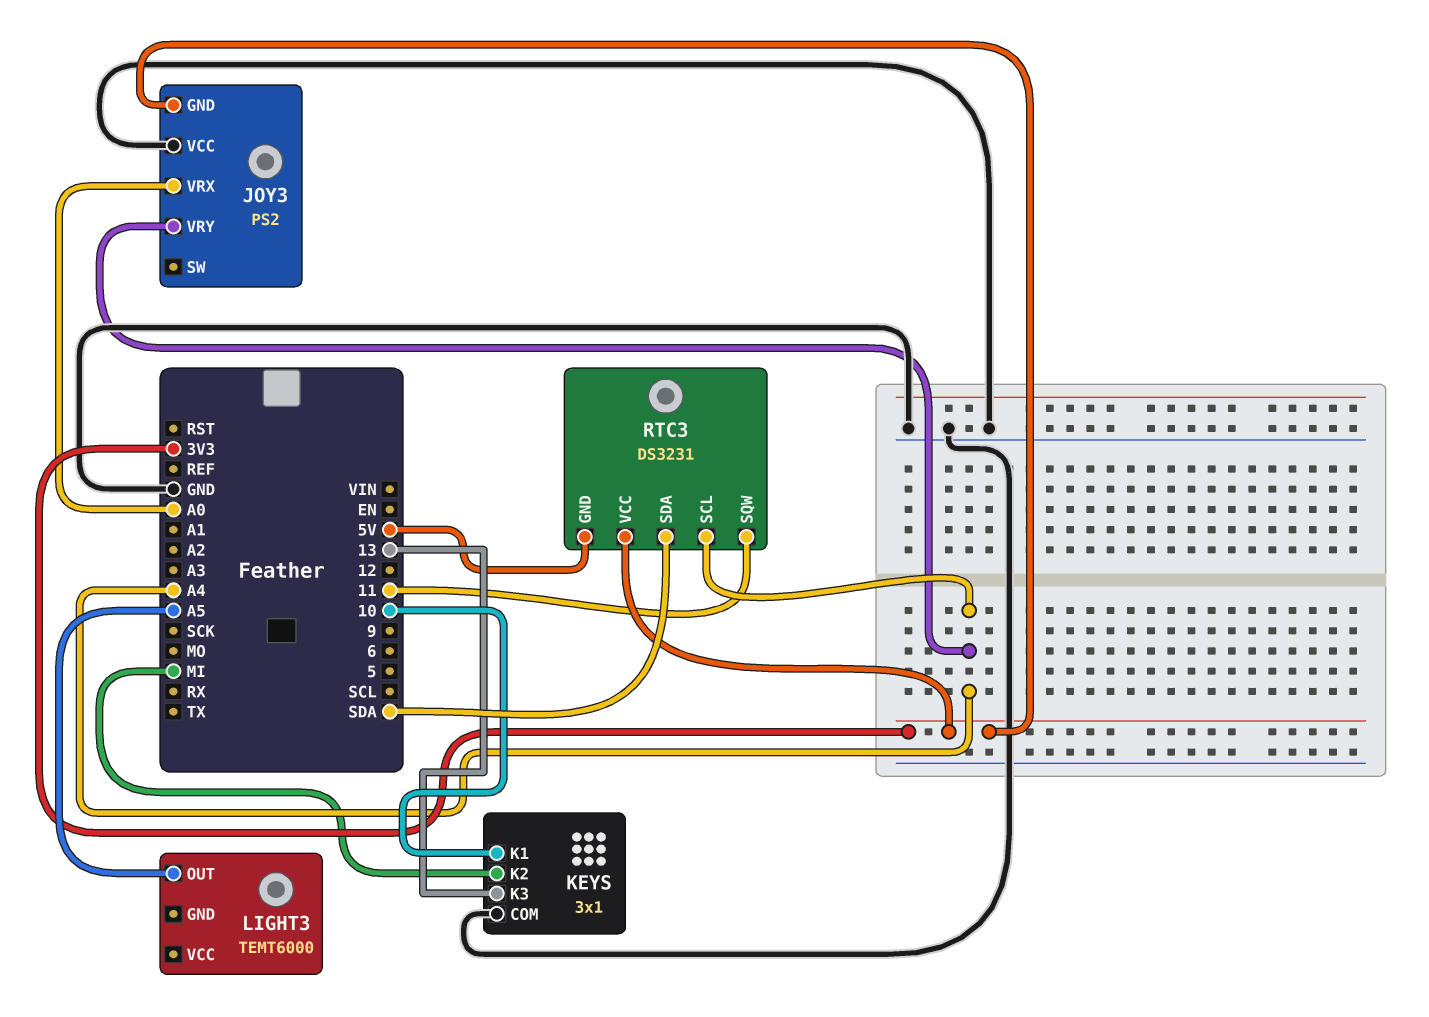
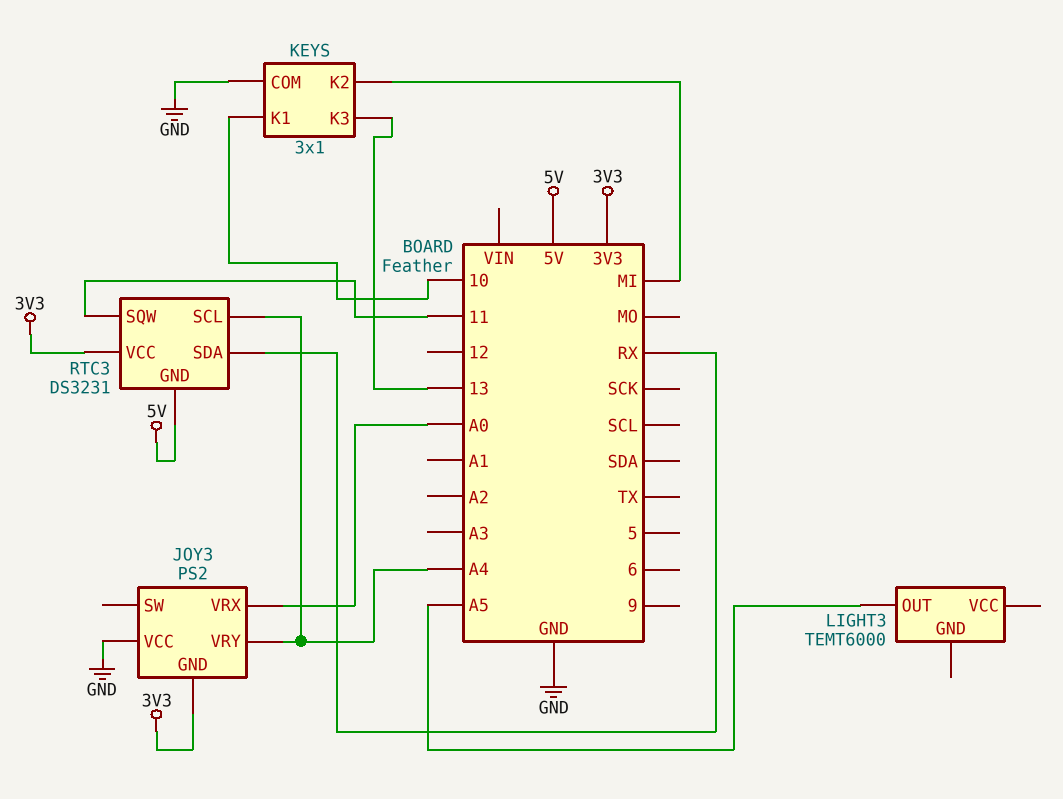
RTC3 pin SDA: SDA -> RX

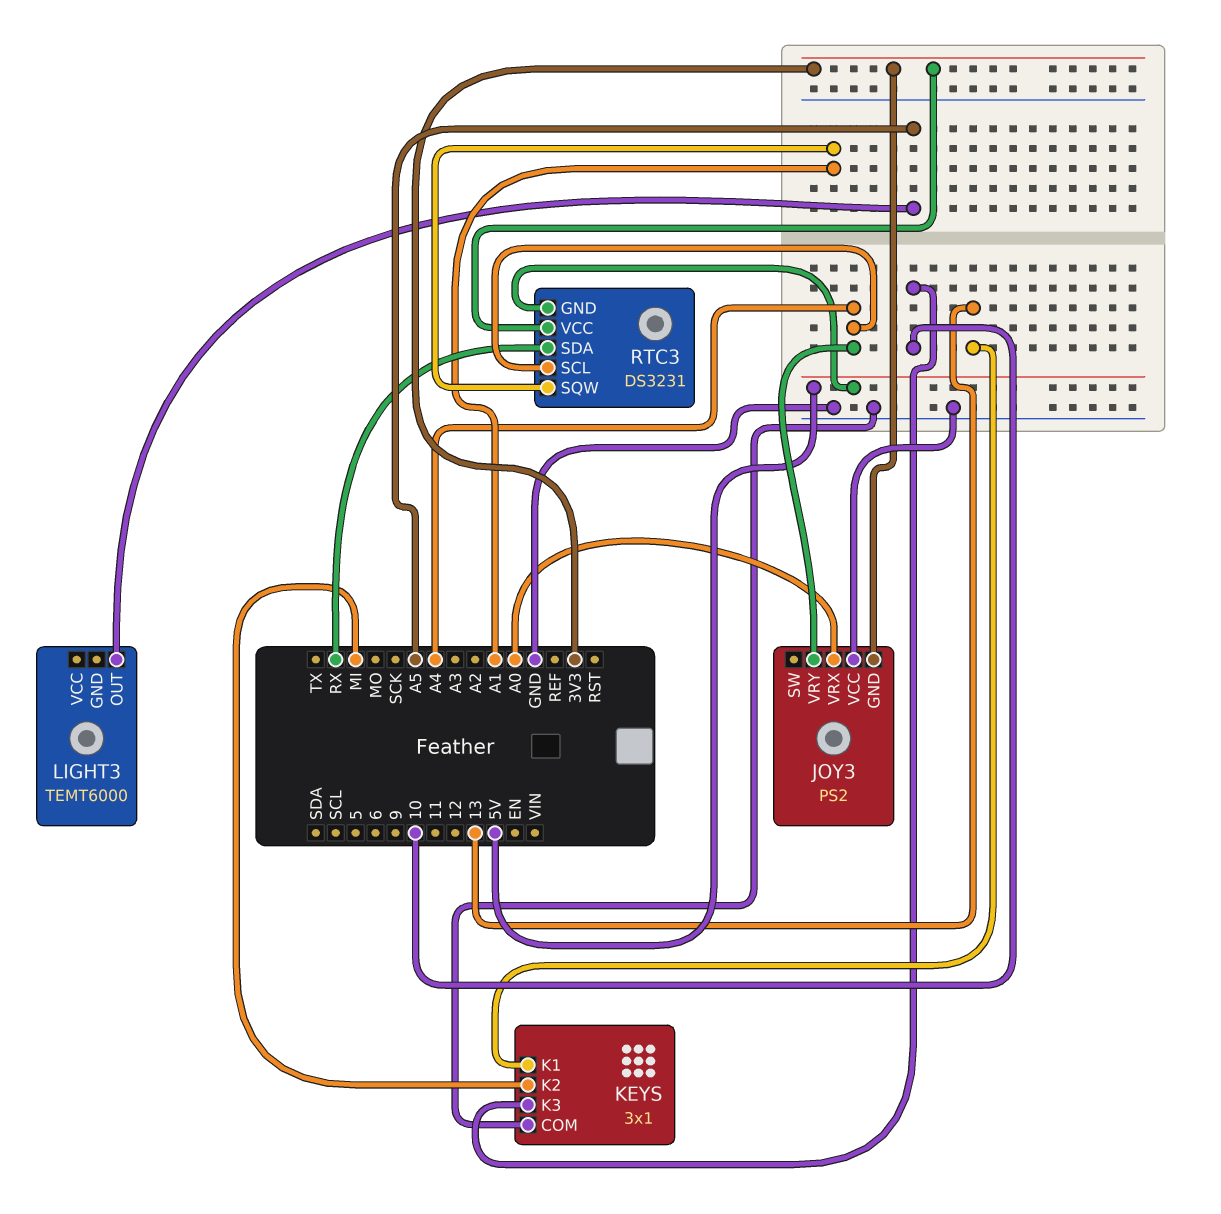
KEYS pin K1: 10 -> 13
KEYS pin K3: 13 -> 10
RTC3 pin SQW: 11 -> A1

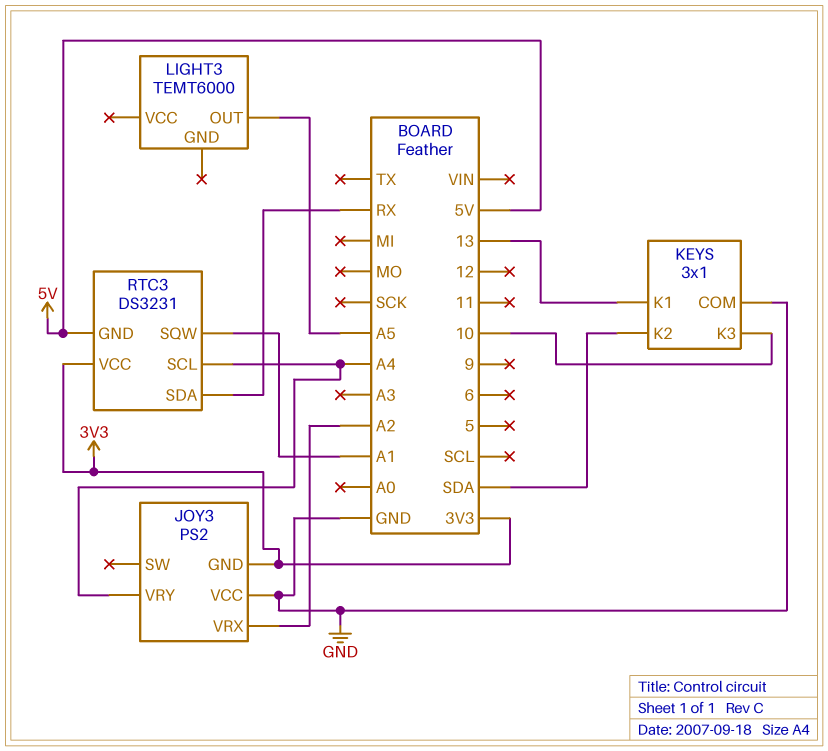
JOY3 pin VRX: A0 -> A2
KEYS pin K2: MI -> SDA

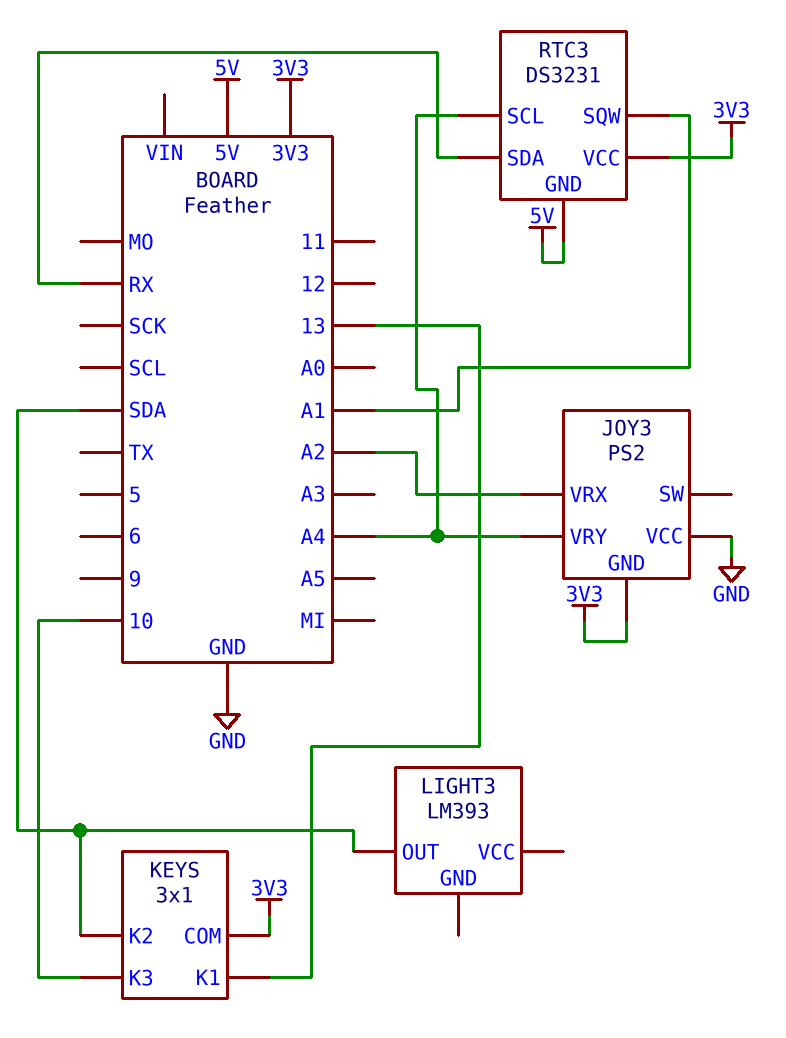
KEYS pin COM: GND -> 3V3
LIGHT3: TEMT6000 -> LM393
LIGHT3 pin OUT: A5 -> SDA

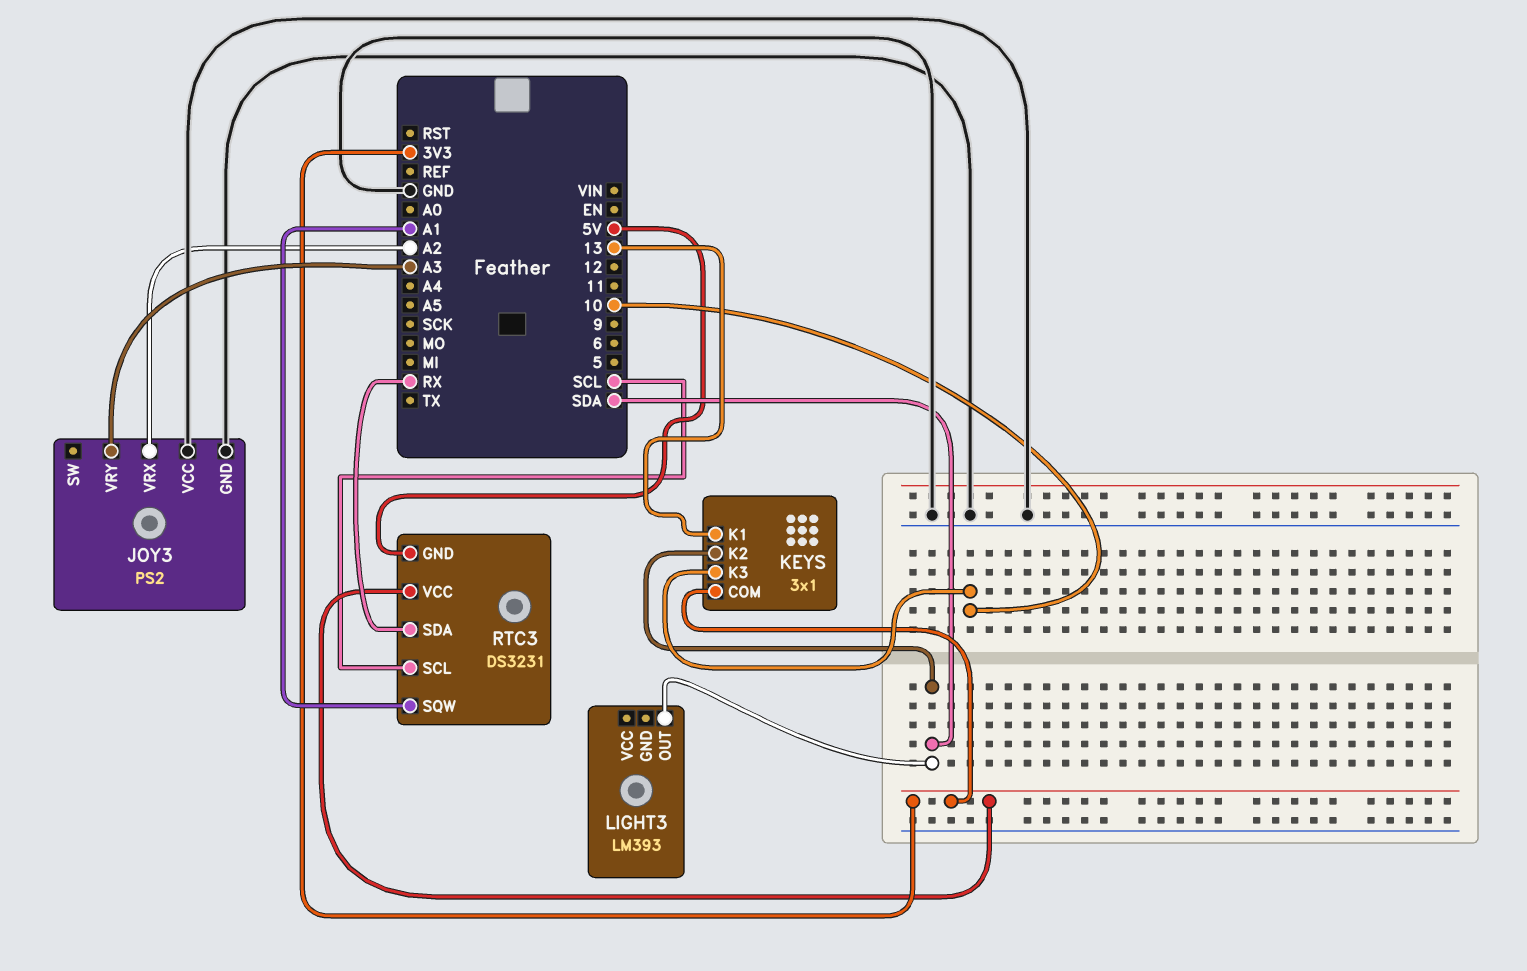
JOY3 pin GND: 3V3 -> GND
JOY3 pin VRY: A4 -> A3
RTC3 pin SCL: A4 -> SCL

